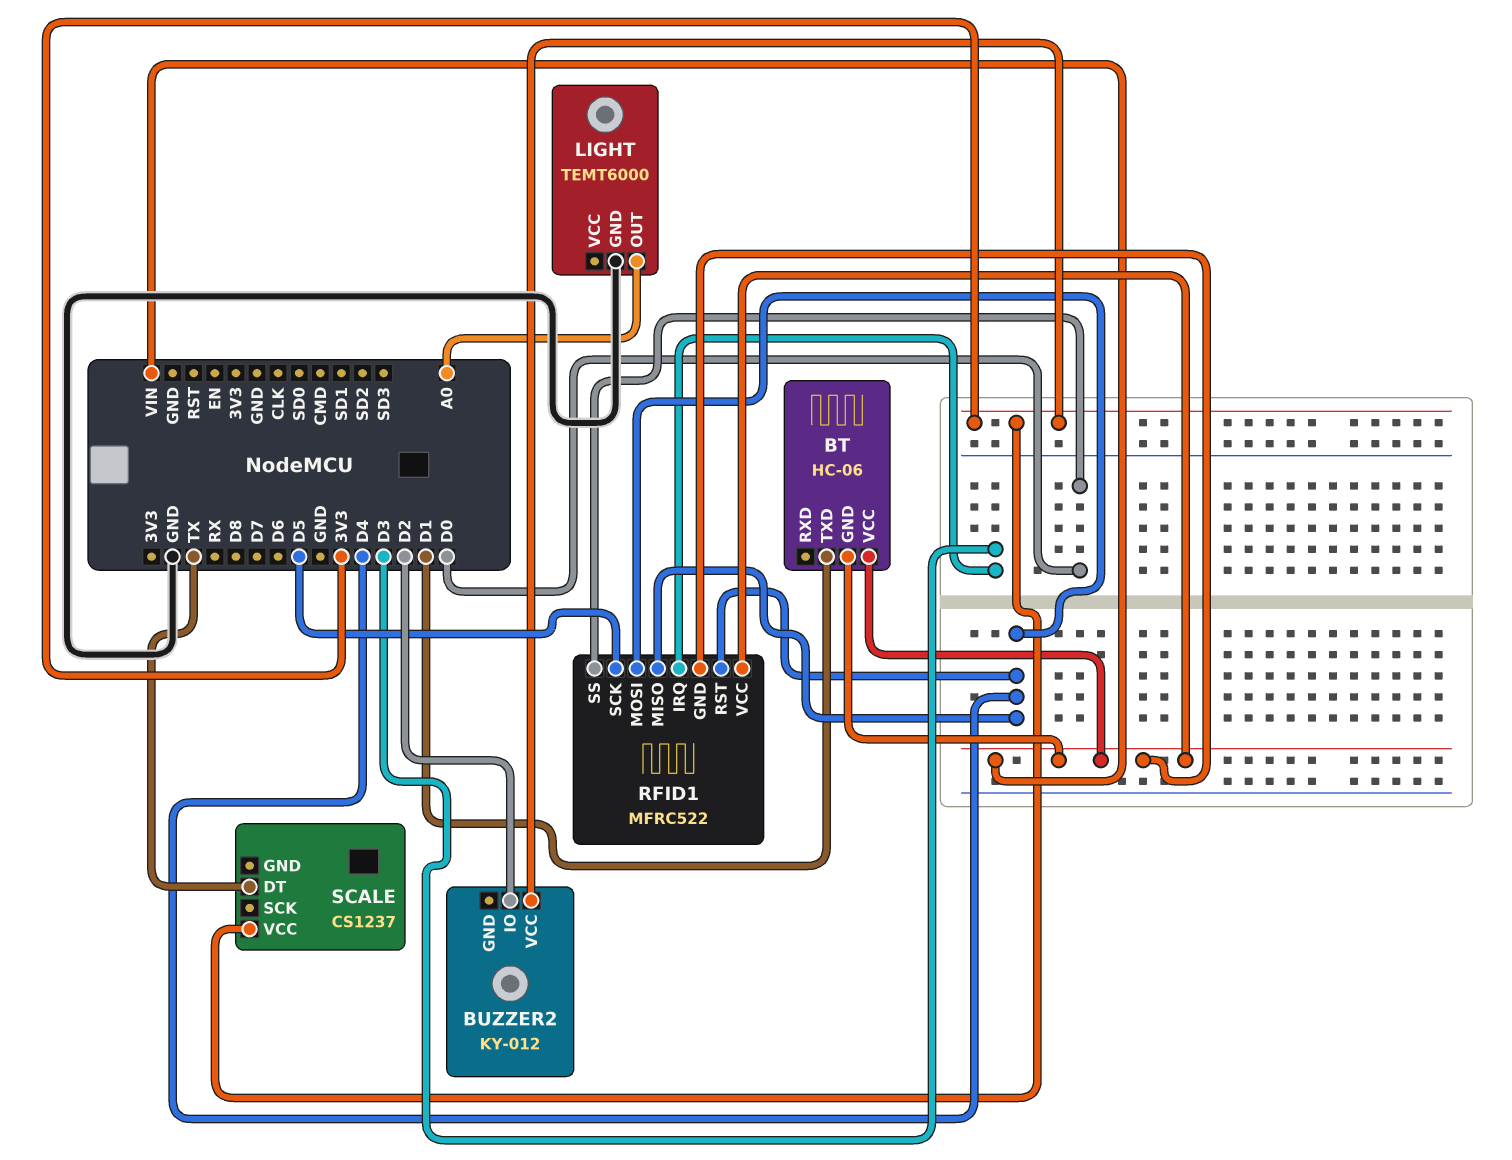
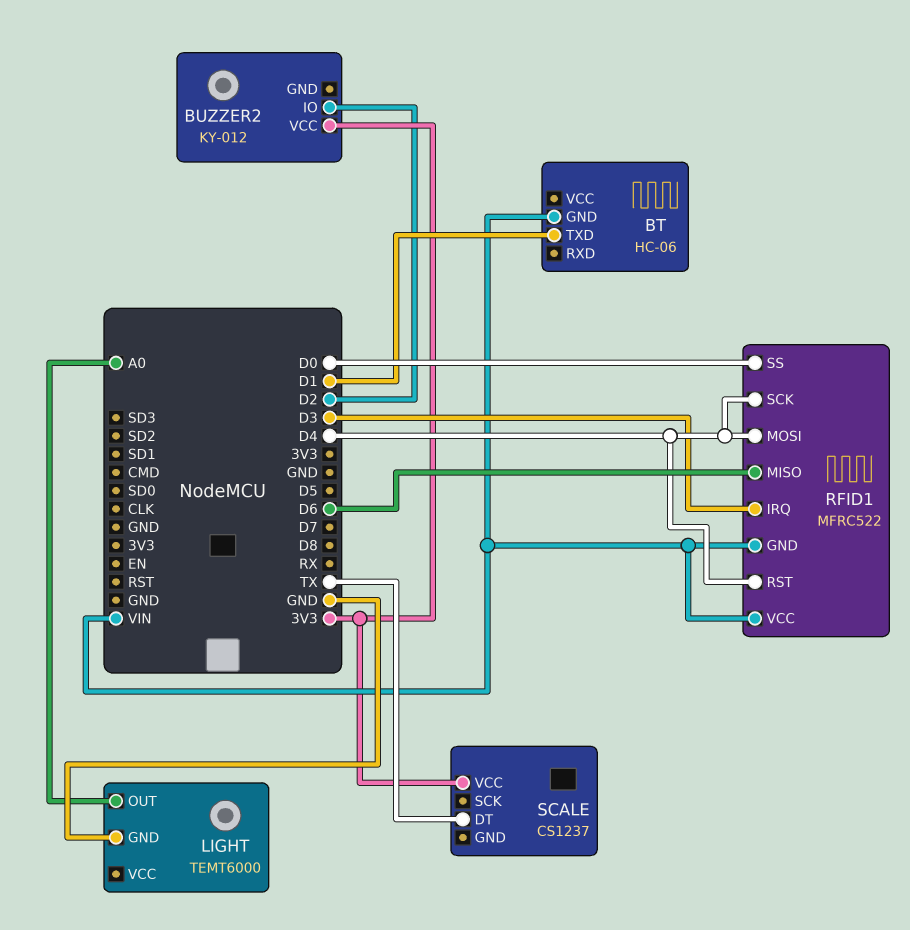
BT pin VCC: VIN -> none
RFID1 pin MISO: D4 -> D6
RFID1 pin SCK: D5 -> D4

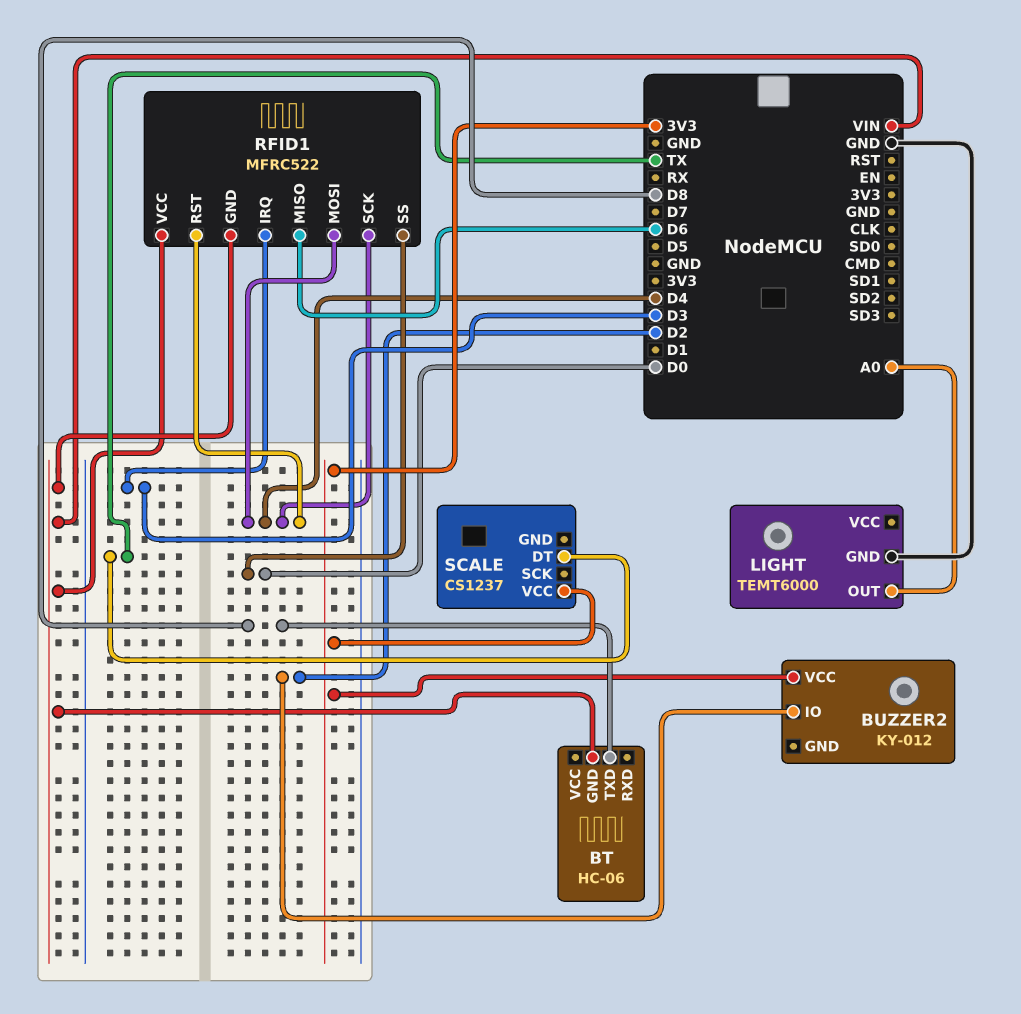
BT pin TXD: D1 -> D8

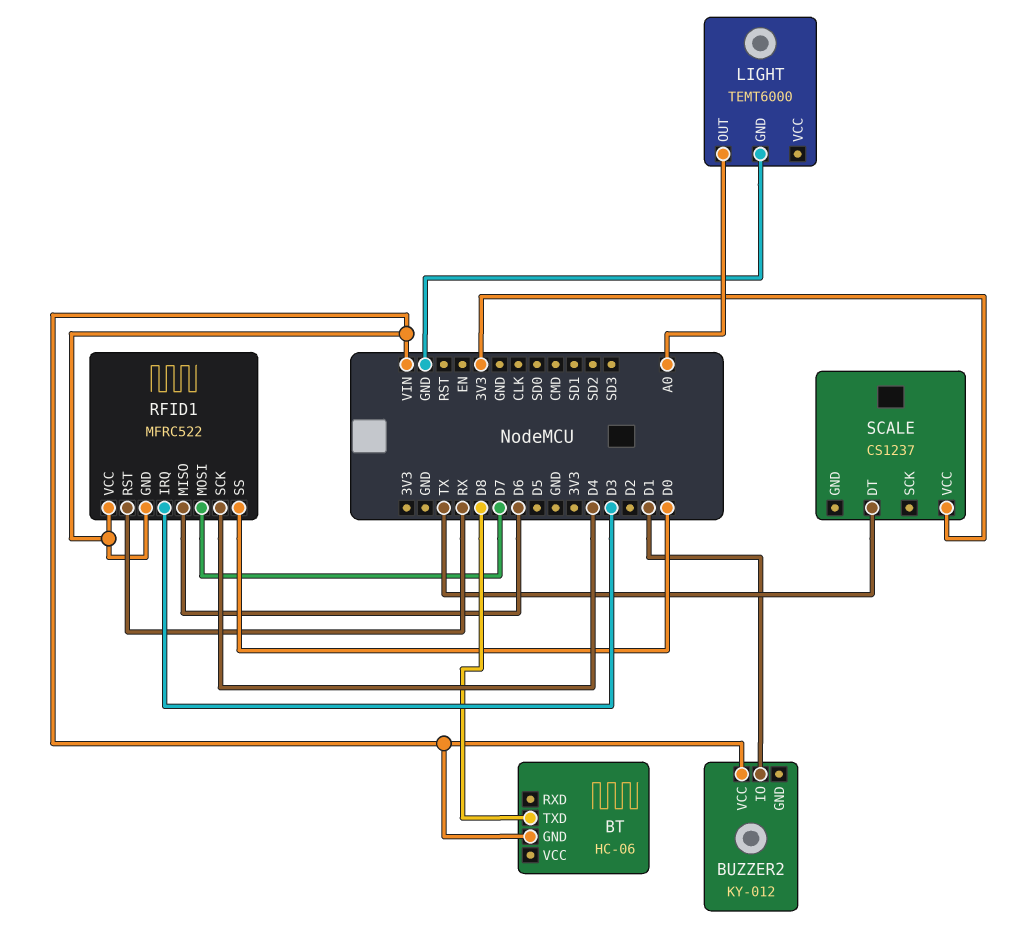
BUZZER2 pin IO: D2 -> D1
BUZZER2 pin VCC: 3V3 -> VIN
RFID1 pin MOSI: D4 -> D7
RFID1 pin RST: D4 -> RX

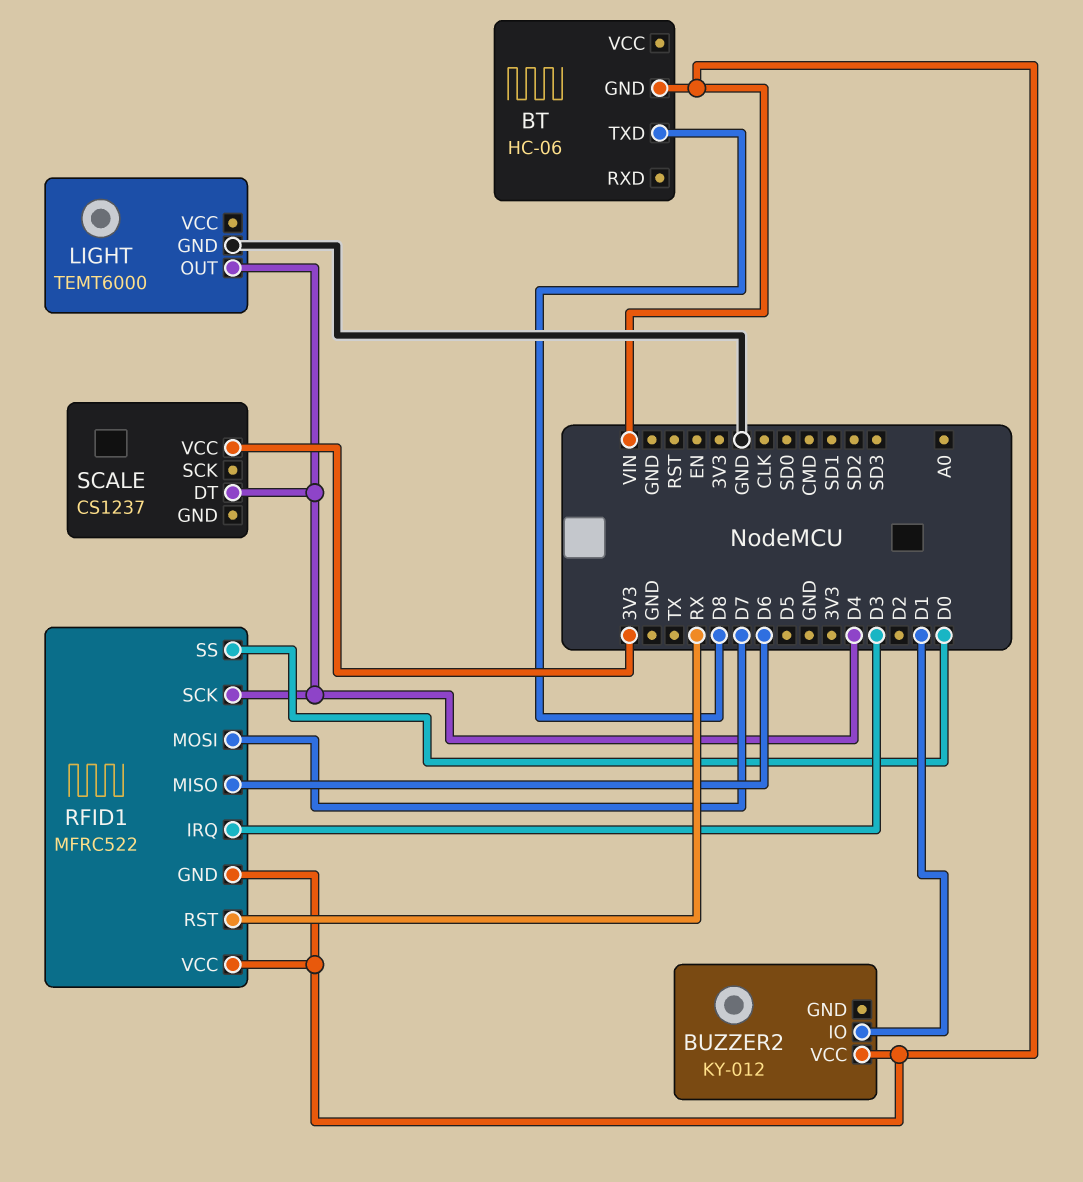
LIGHT pin OUT: A0 -> D4
SCALE pin DT: TX -> D4

